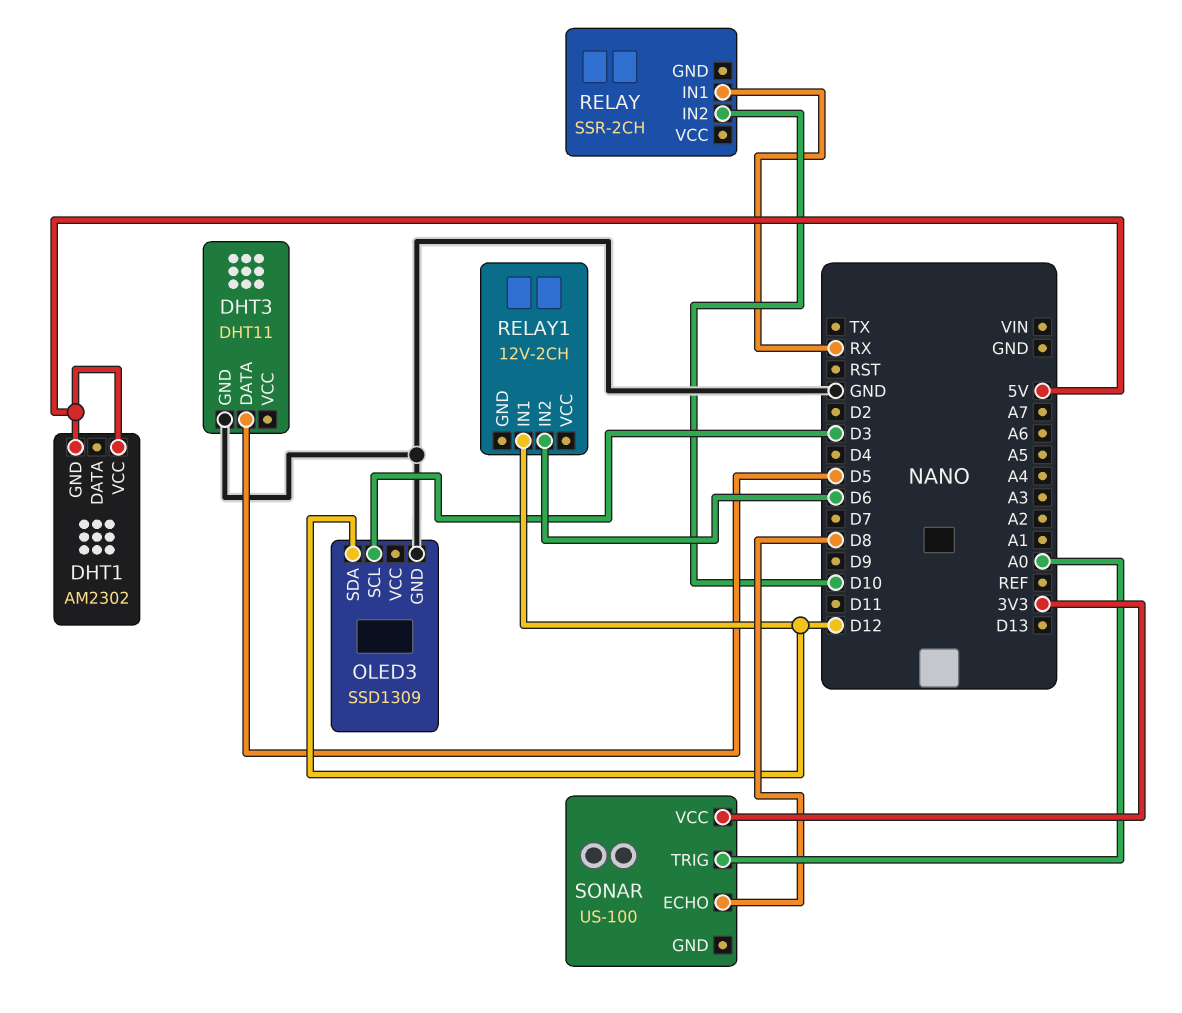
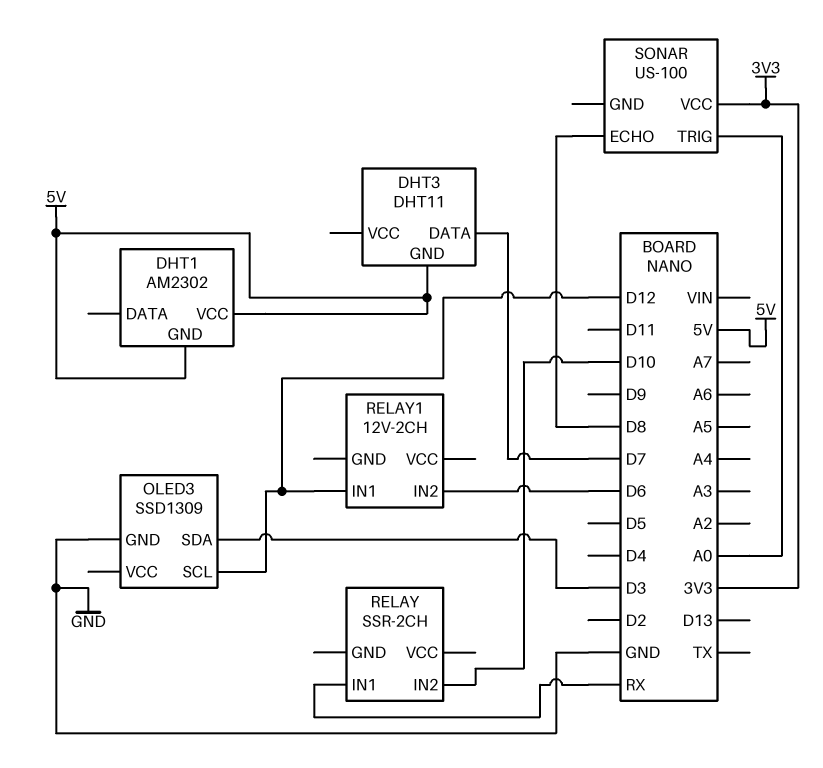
DHT3 pin DATA: D5 -> D7
DHT3 pin GND: GND -> 5V
OLED3 pin SCL: D3 -> D12
OLED3 pin SDA: D12 -> D3

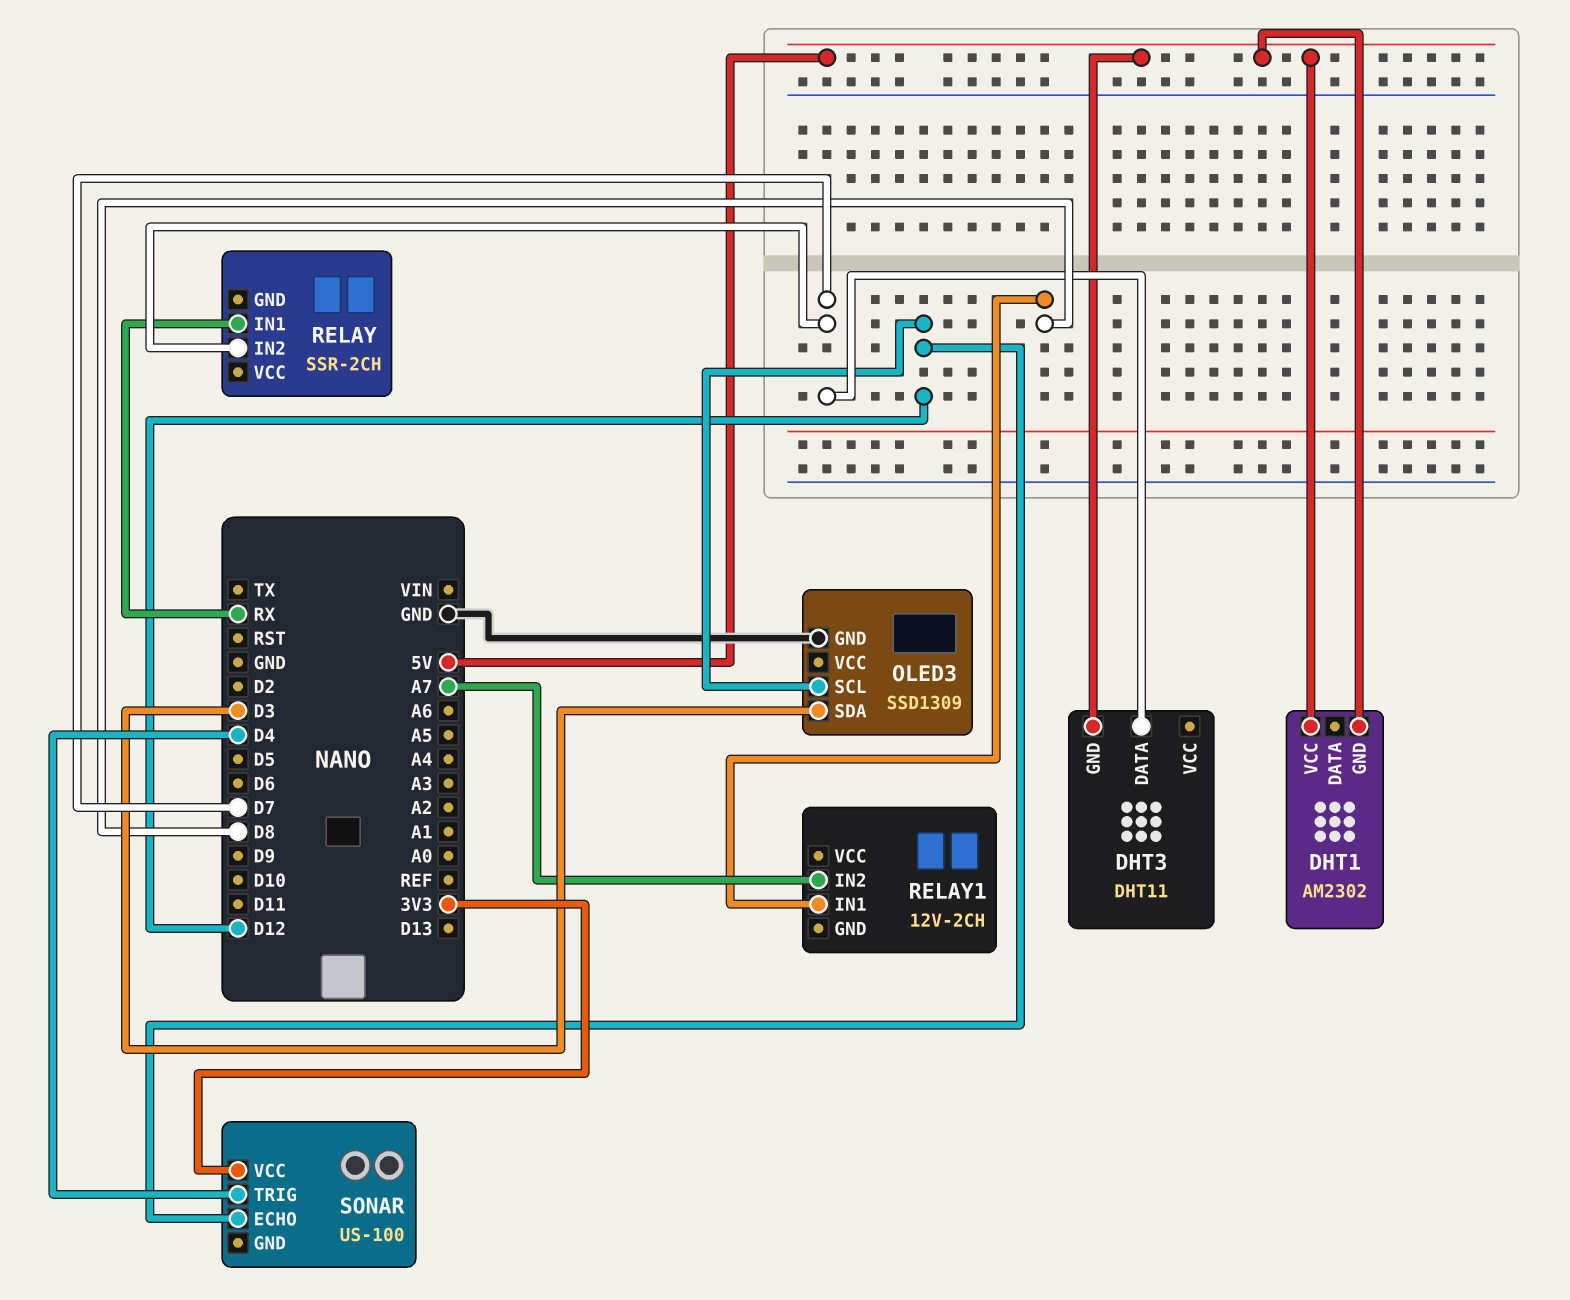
RELAY pin IN2: D10 -> D7
RELAY1 pin IN1: D12 -> D8
RELAY1 pin IN2: D6 -> A7
SONAR pin ECHO: D8 -> D12
SONAR pin TRIG: A0 -> D4

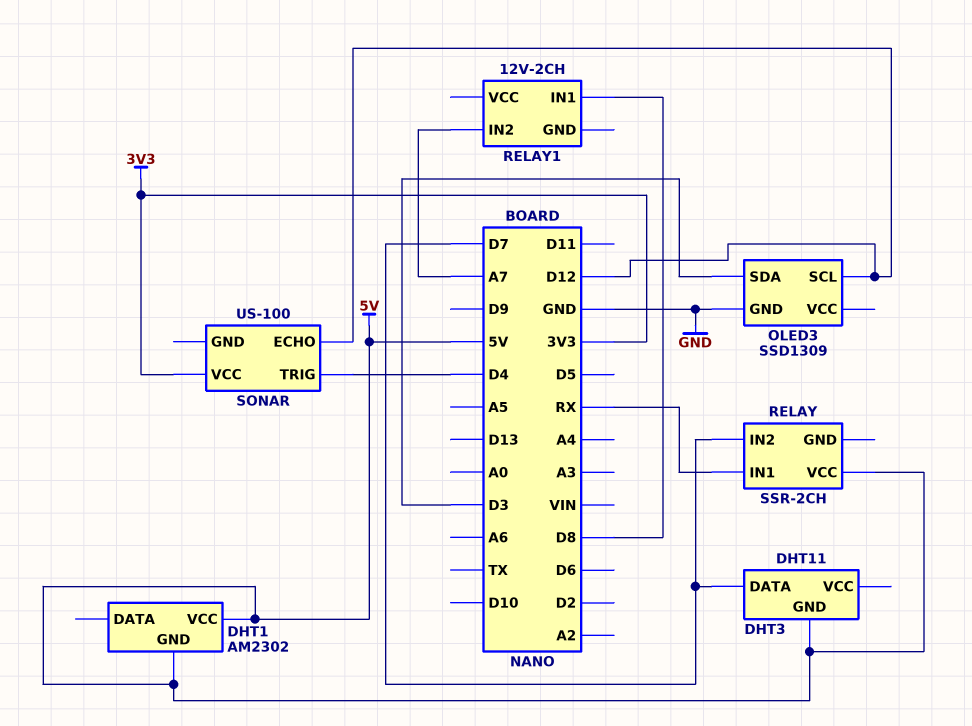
RELAY pin VCC: none -> 5V

